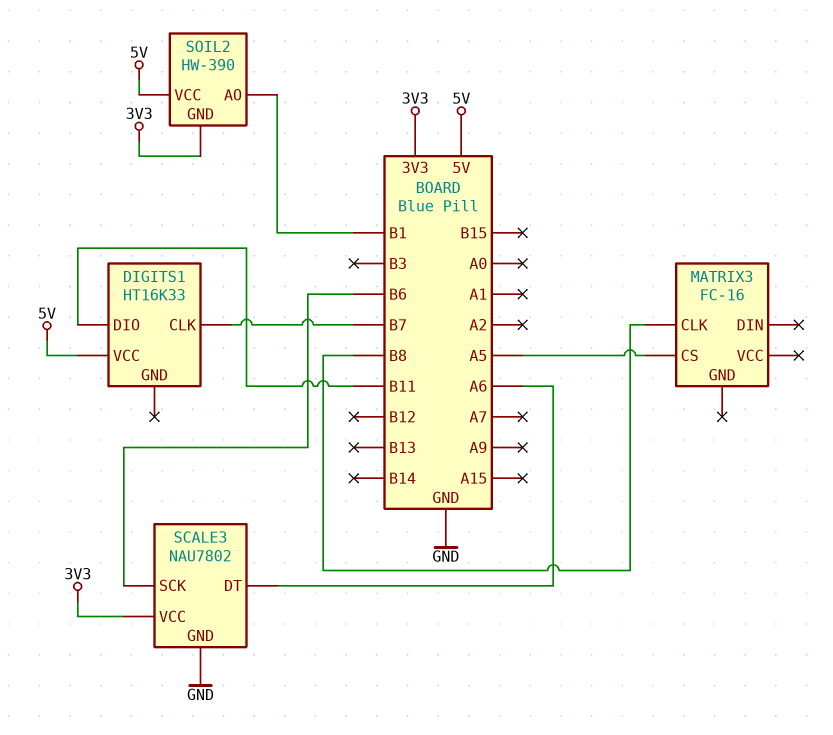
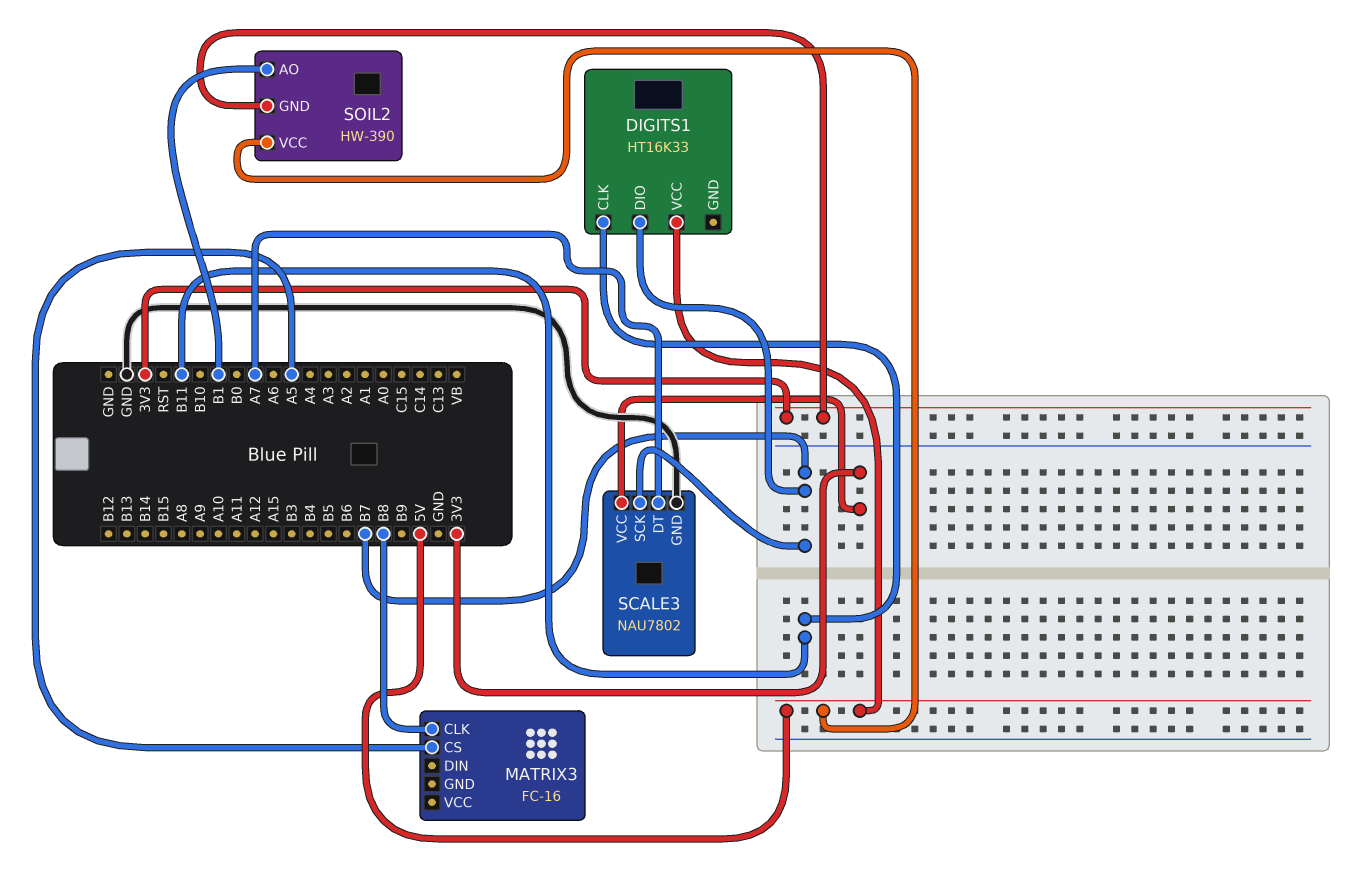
DIGITS1 pin CLK: B7 -> B11
DIGITS1 pin DIO: B11 -> B7
SCALE3 pin DT: A6 -> A7
SCALE3 pin SCK: B6 -> B7

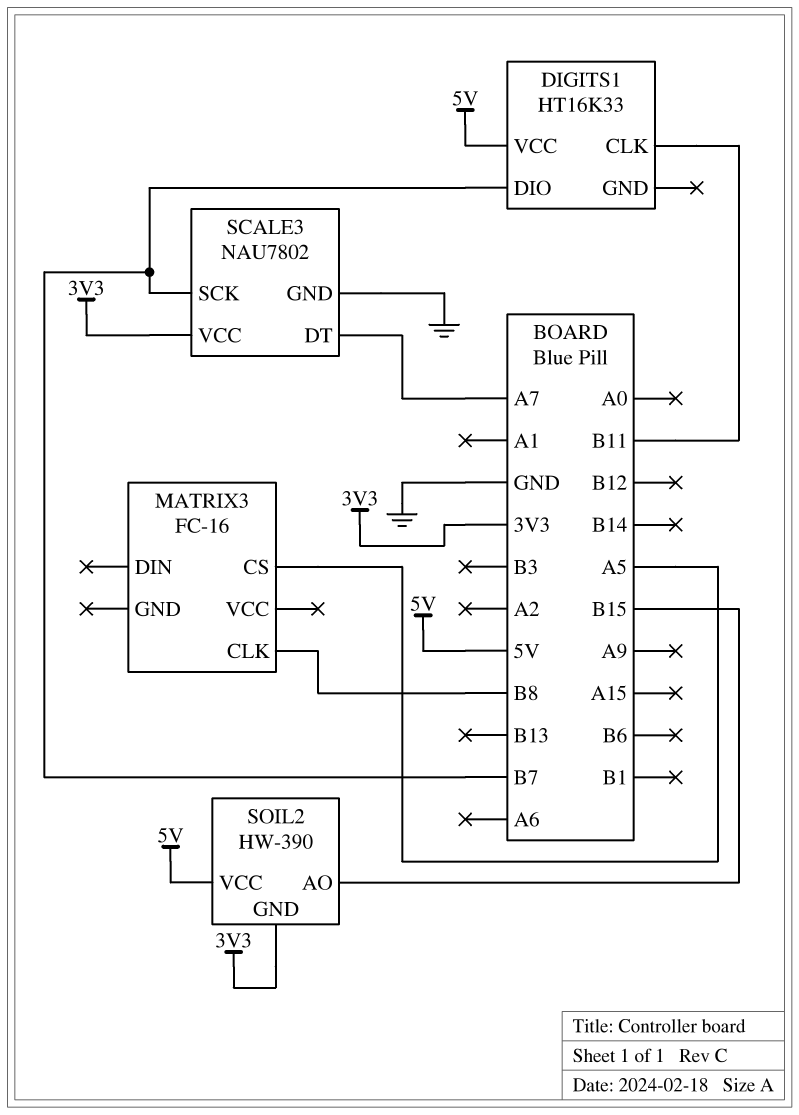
SOIL2 pin AO: B1 -> B15

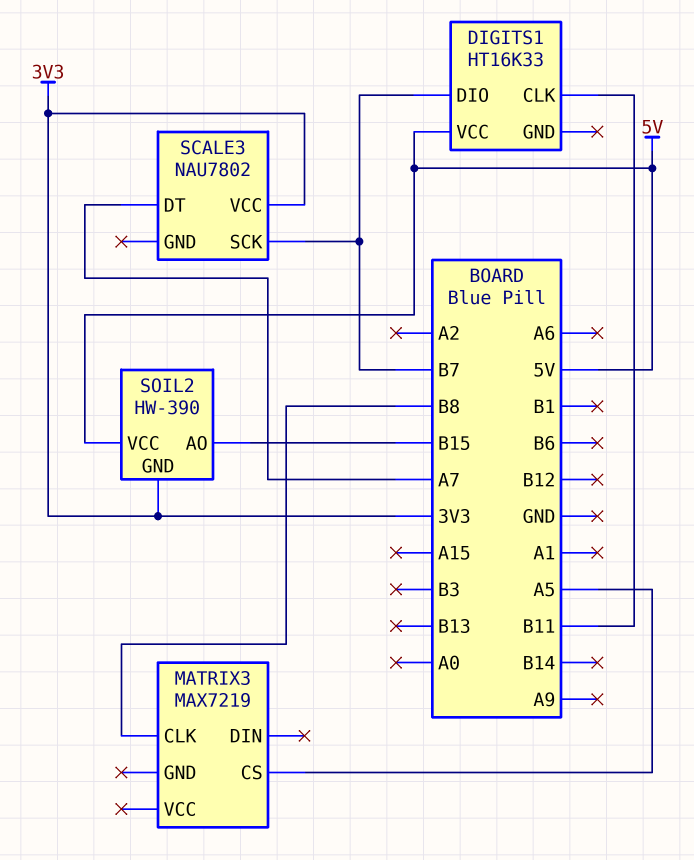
MATRIX3: FC-16 -> MAX7219
SCALE3 pin GND: GND -> none

